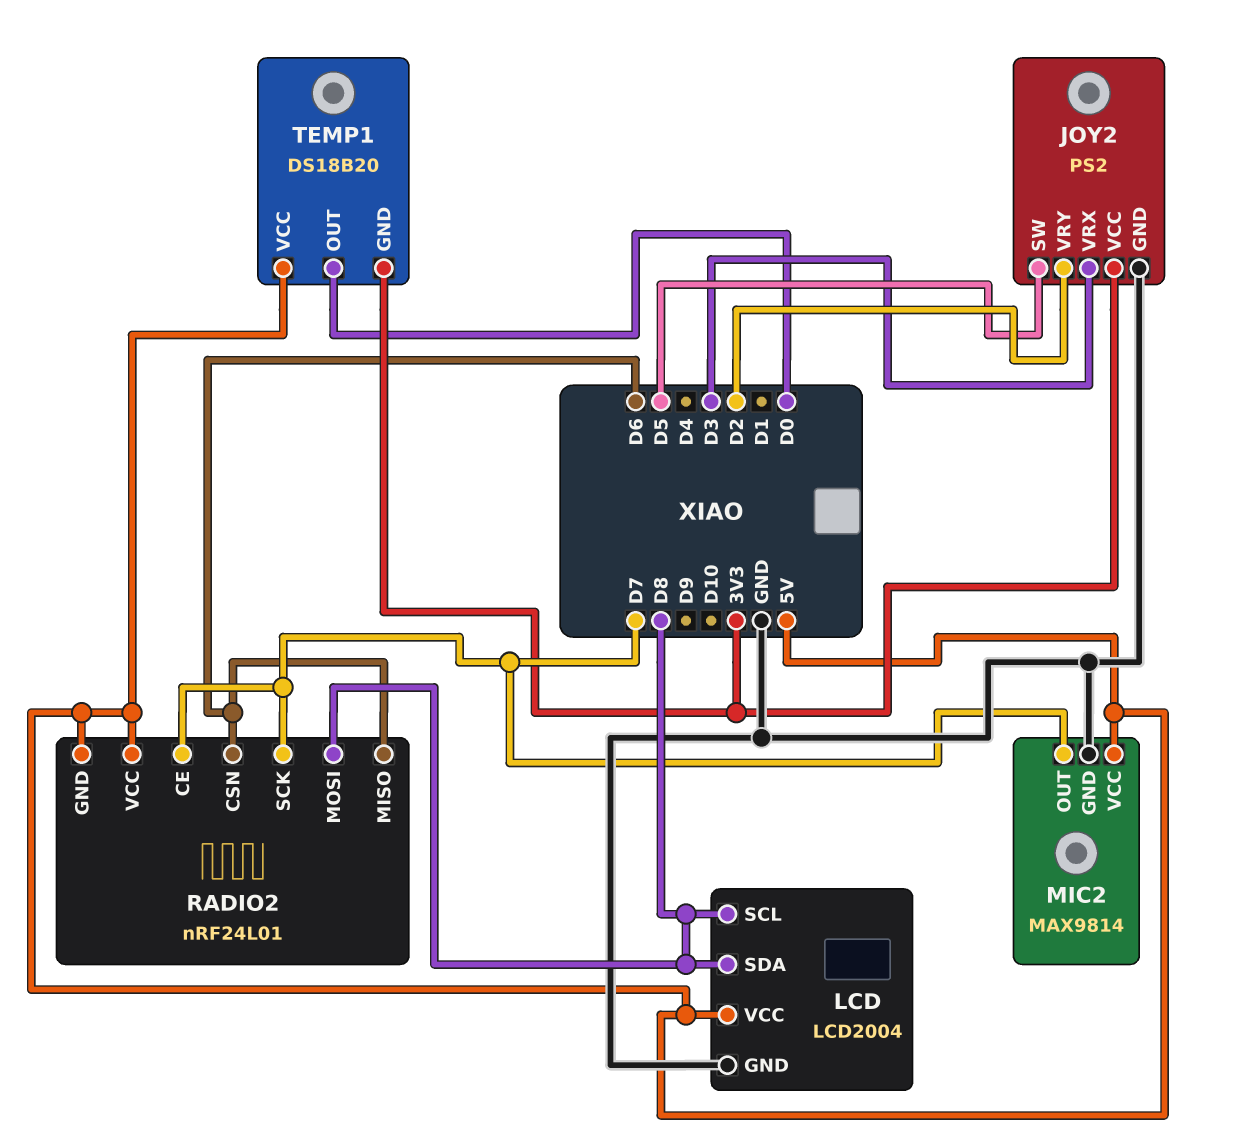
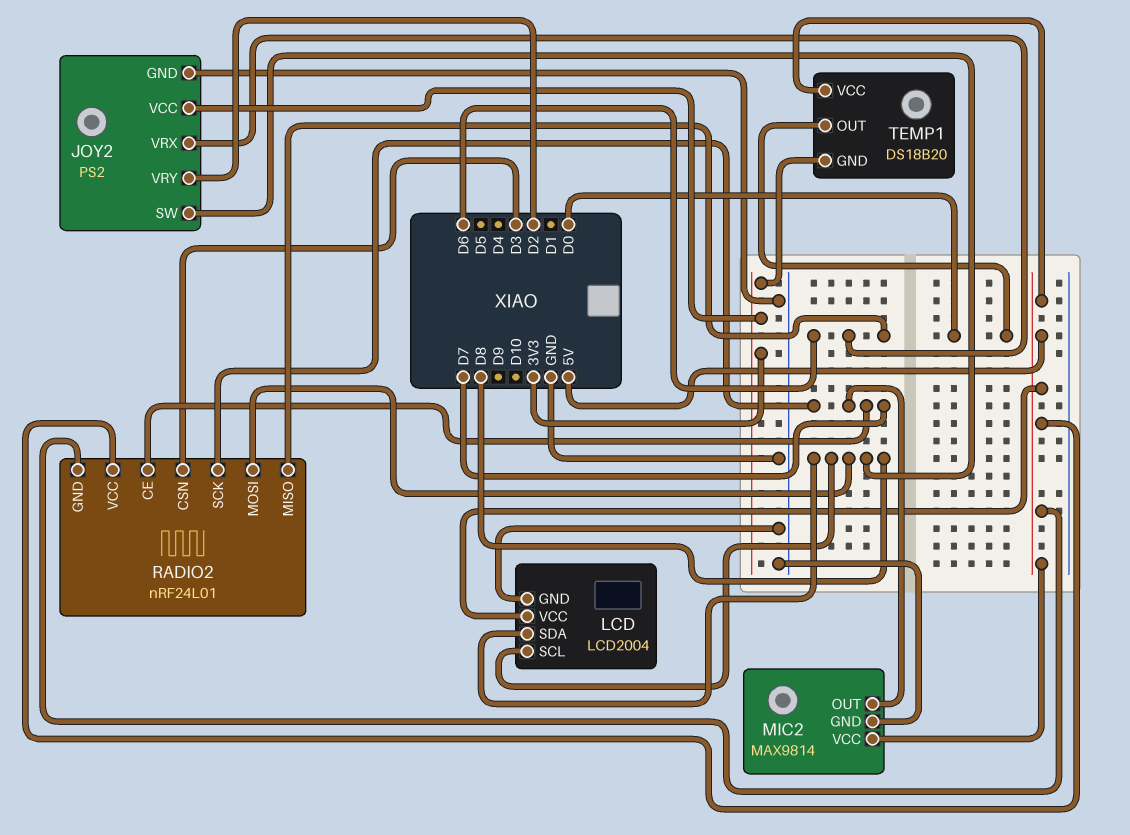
JOY2 pin SW: D5 -> D8
JOY2 pin VRX: D3 -> D6
RADIO2 pin CSN: D6 -> D3

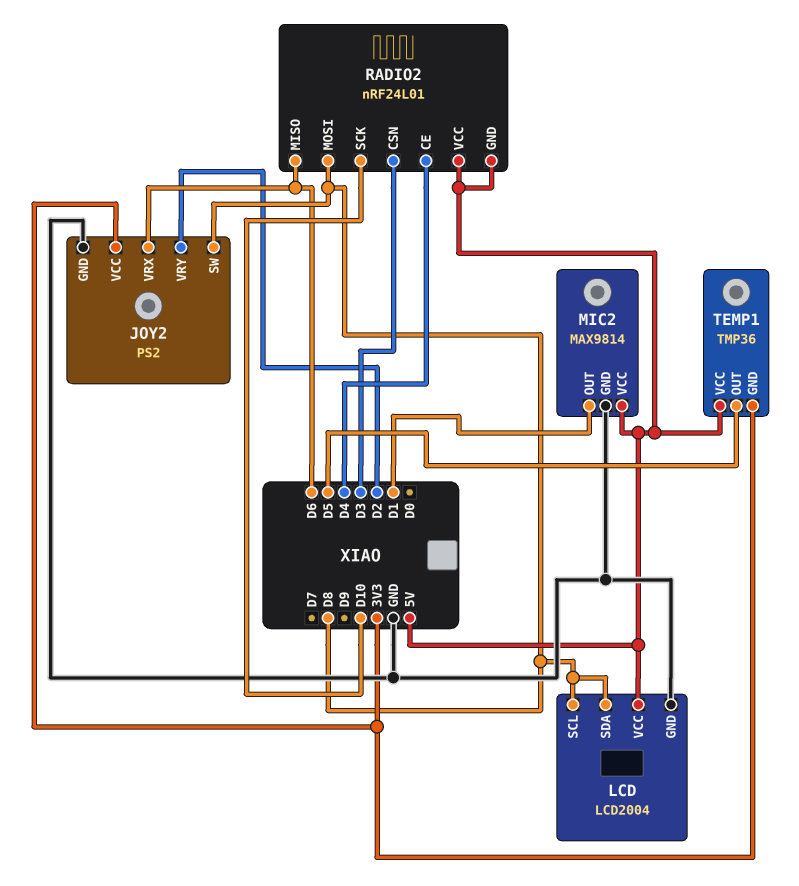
MIC2 pin OUT: D7 -> D1
RADIO2 pin CE: D7 -> D4
RADIO2 pin SCK: D7 -> D10
TEMP1: DS18B20 -> TMP36
TEMP1 pin OUT: D0 -> D5

